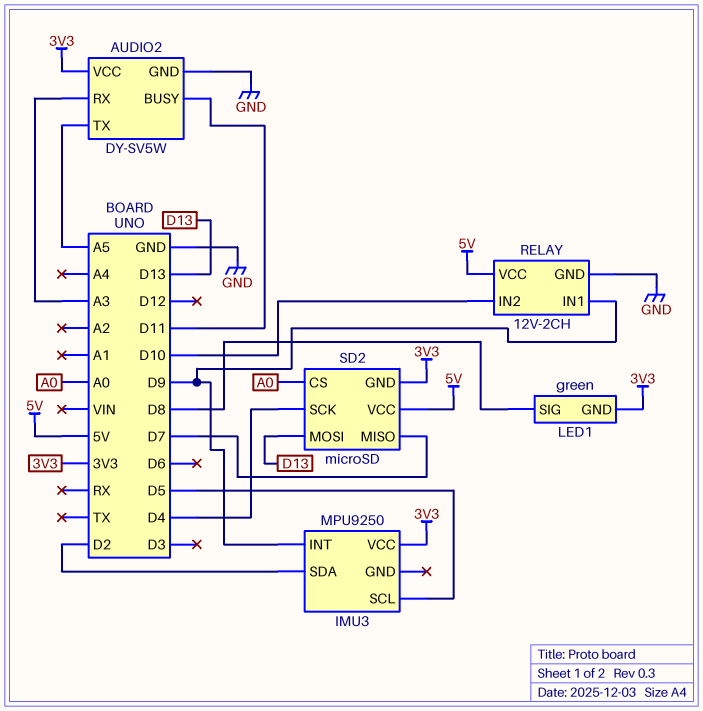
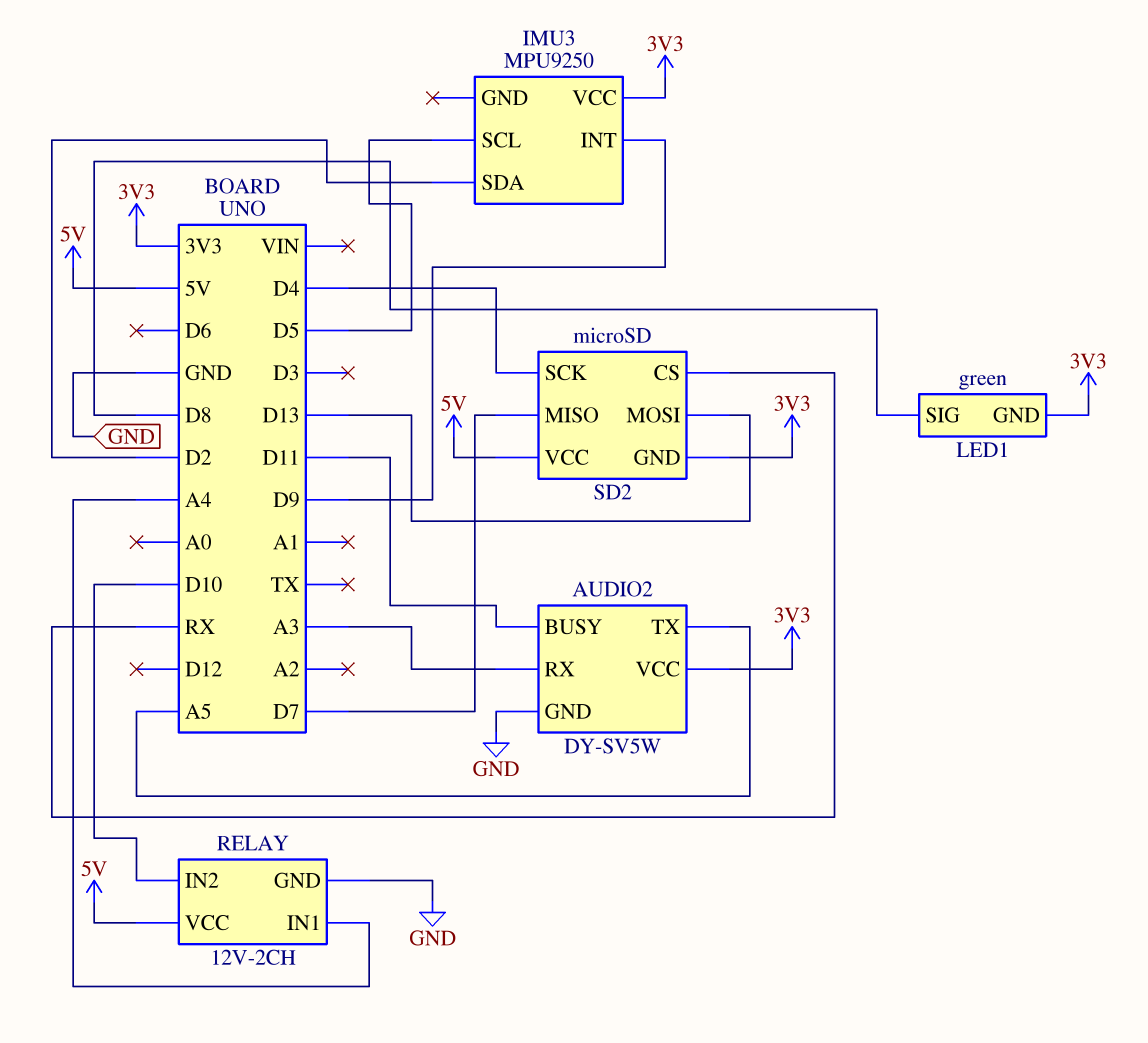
RELAY pin IN1: D9 -> A4
SD2 pin CS: A0 -> RX

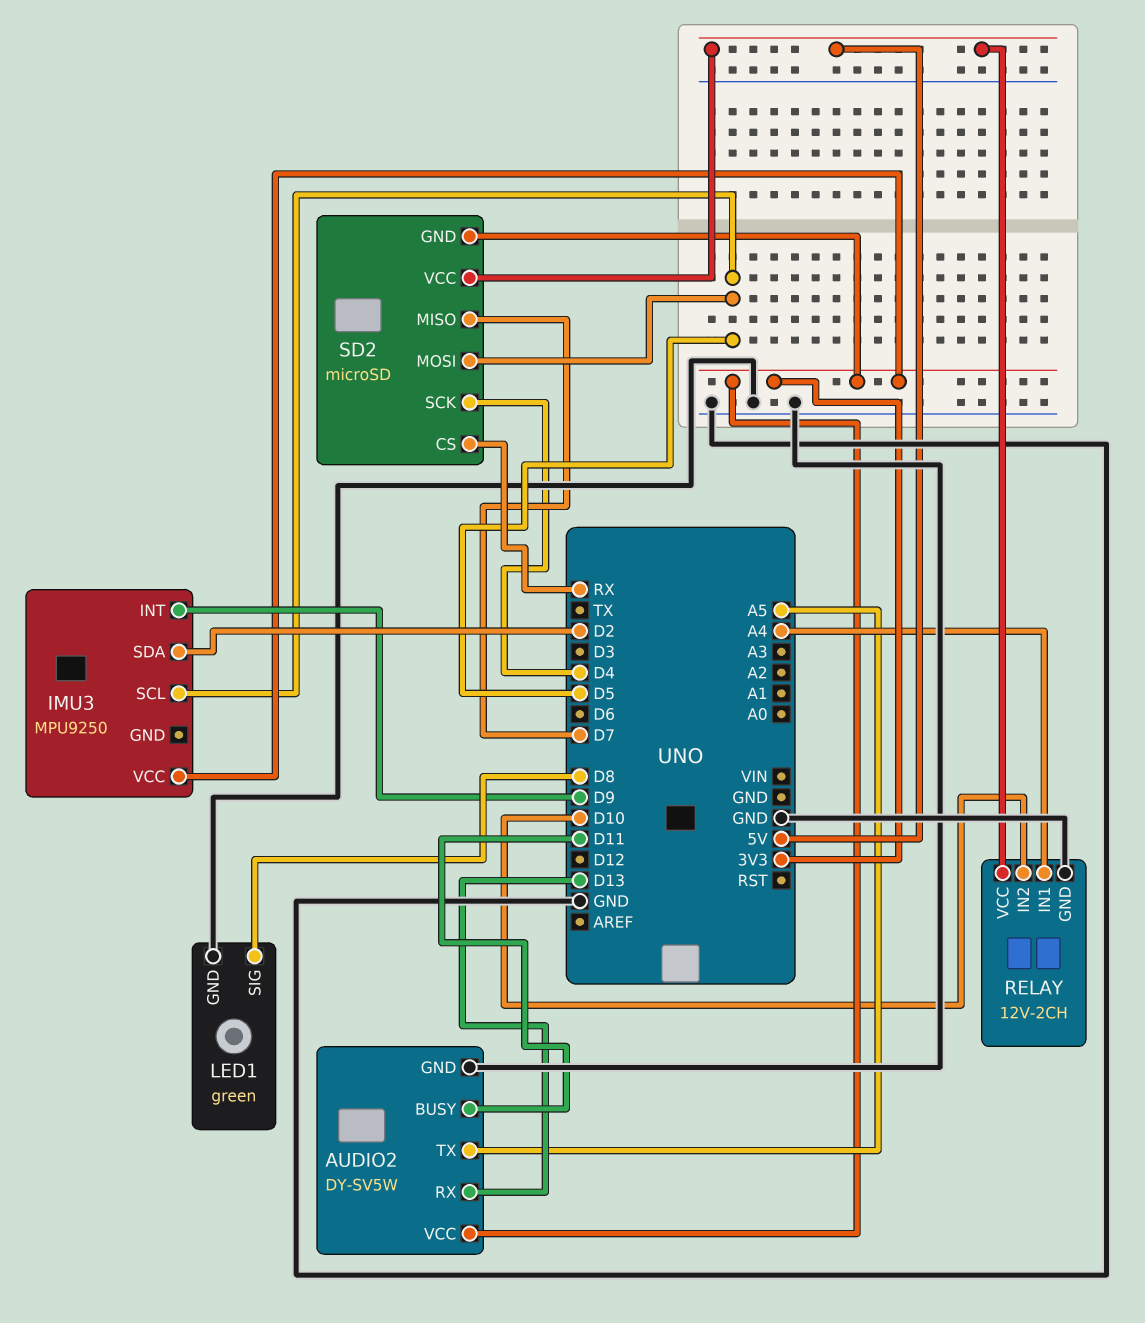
AUDIO2 pin RX: A3 -> D13
LED1 pin GND: 3V3 -> GND
SD2 pin MOSI: D13 -> D5

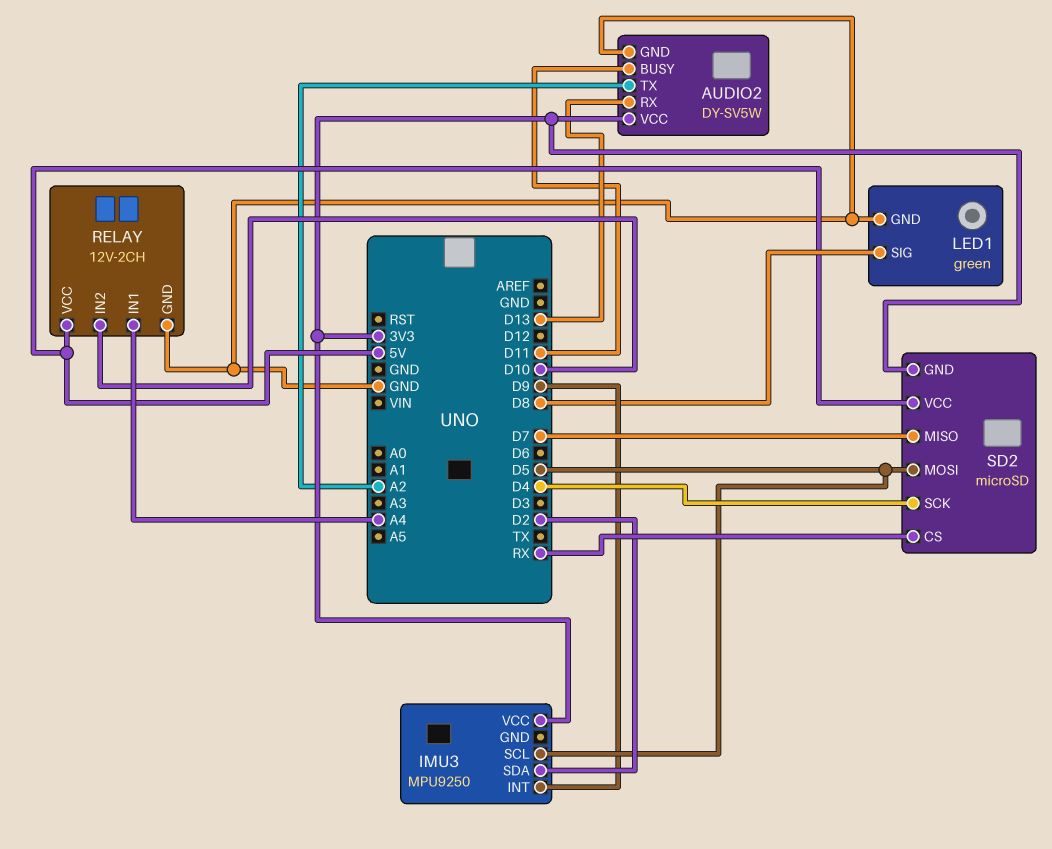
AUDIO2 pin TX: A5 -> A2

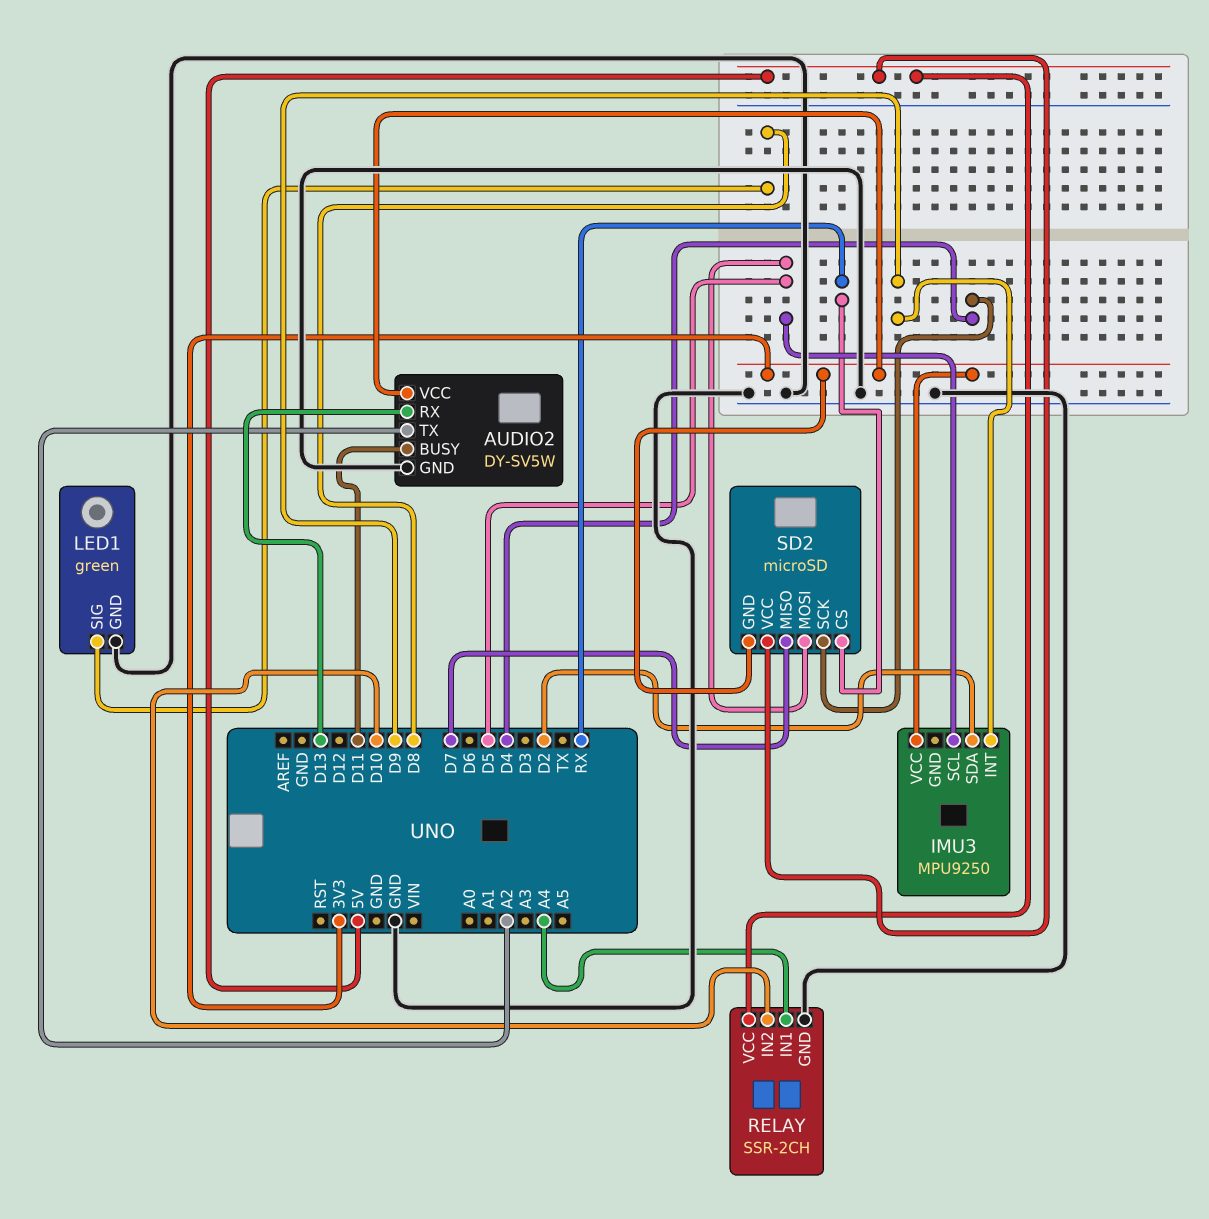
RELAY: 12V-2CH -> SSR-2CH

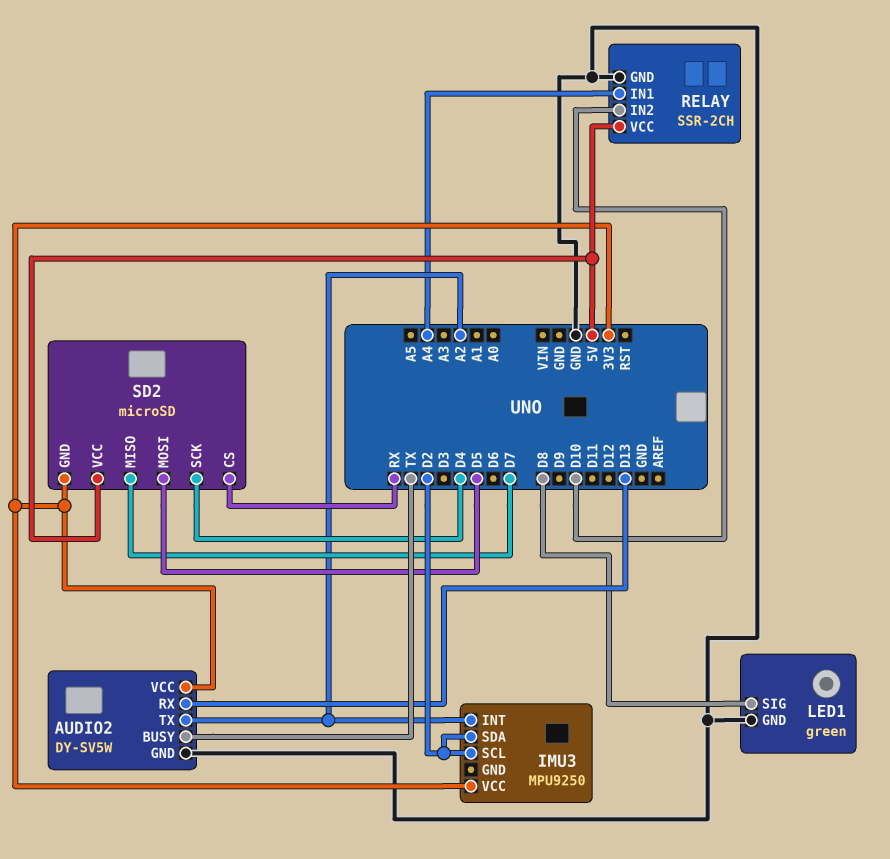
AUDIO2 pin BUSY: D11 -> TX
IMU3 pin INT: D9 -> A2
IMU3 pin SCL: D5 -> D2

